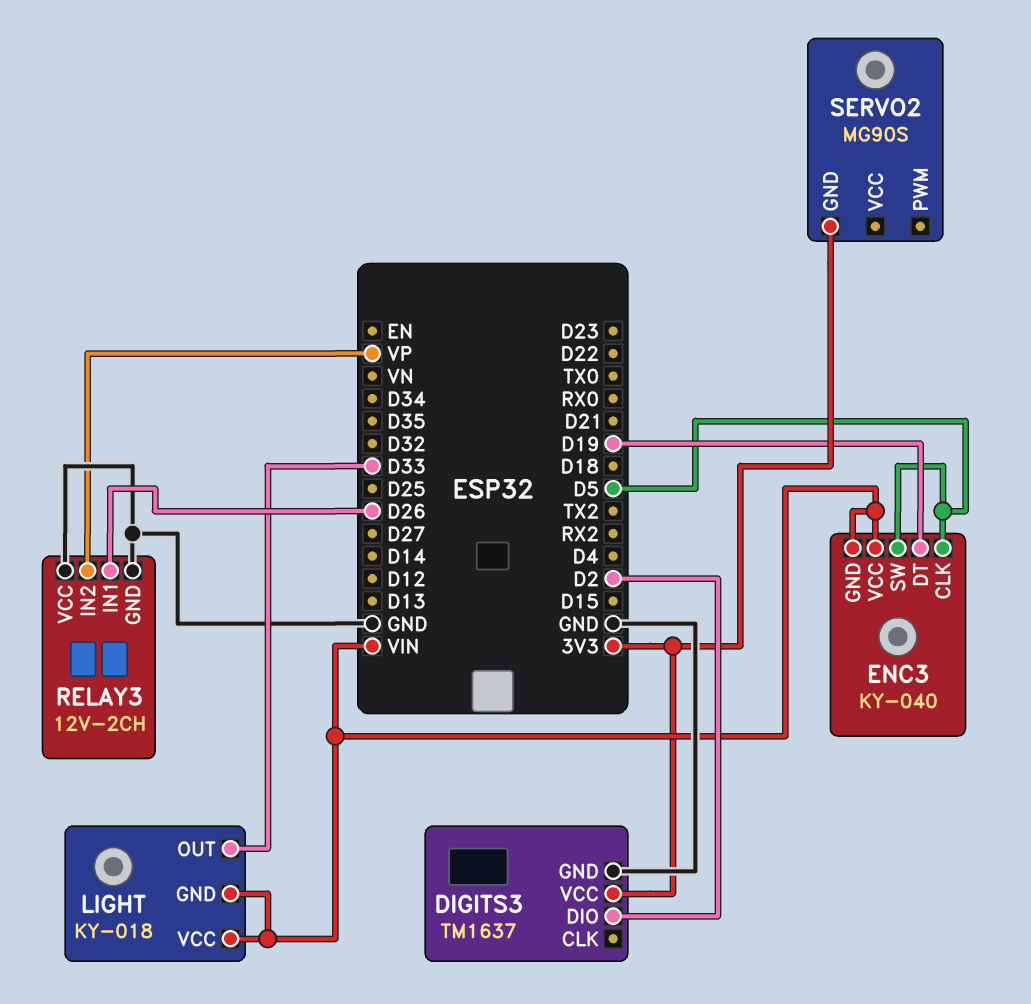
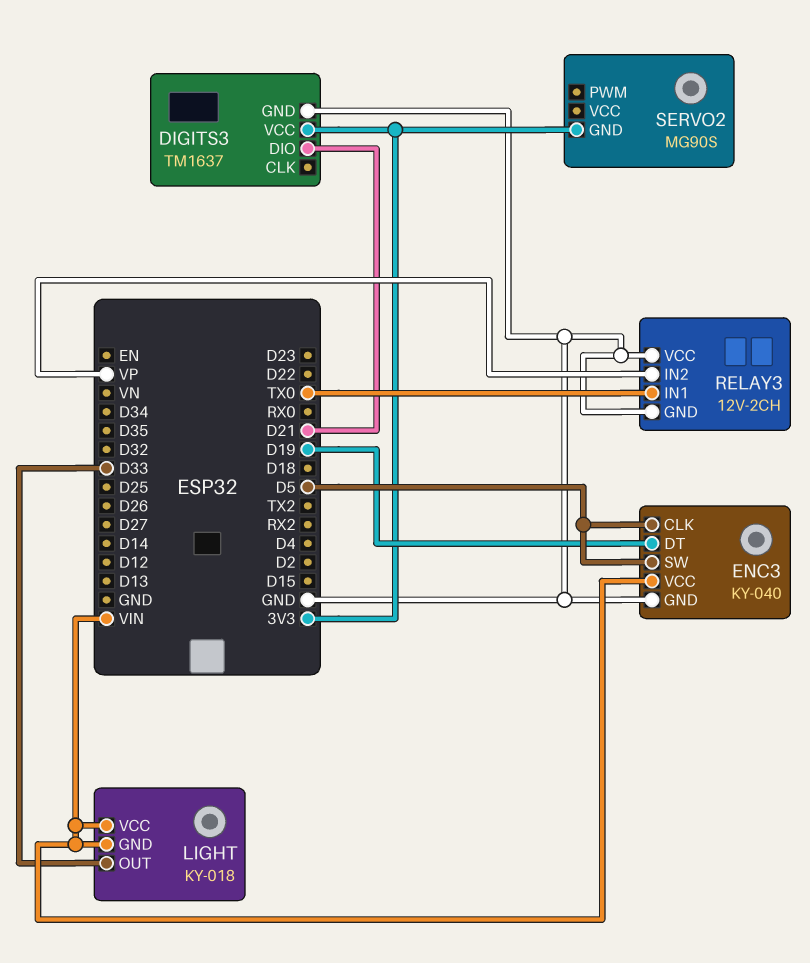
DIGITS3 pin DIO: D2 -> D21
ENC3 pin GND: VIN -> GND
RELAY3 pin IN1: D26 -> TX0

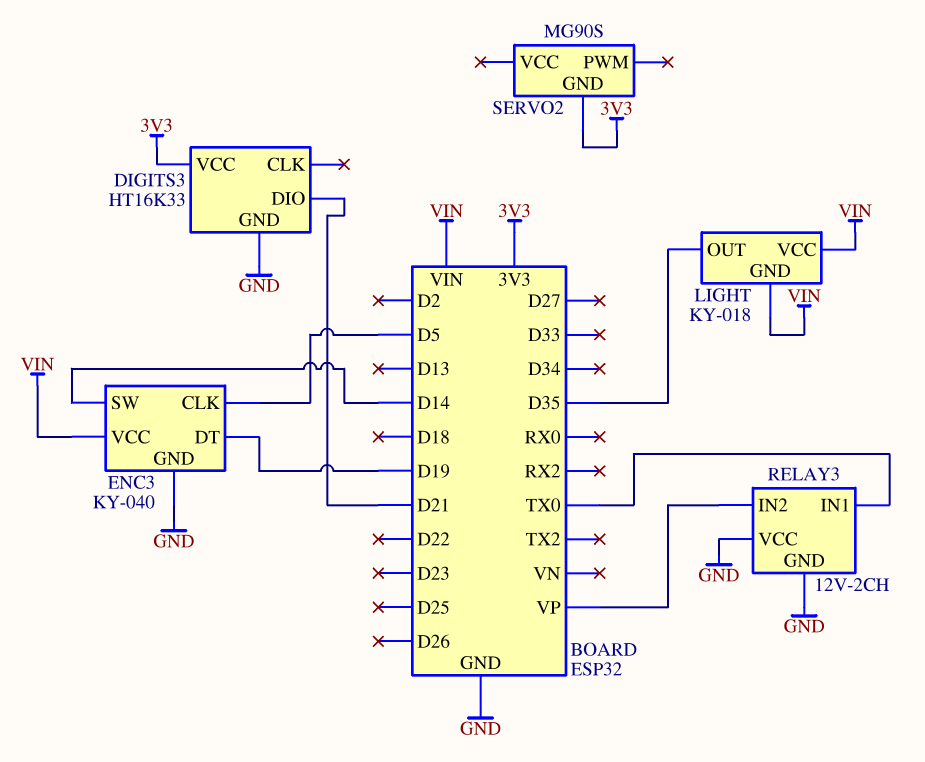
DIGITS3: TM1637 -> HT16K33
ENC3 pin SW: D5 -> D14
LIGHT pin OUT: D33 -> D35

